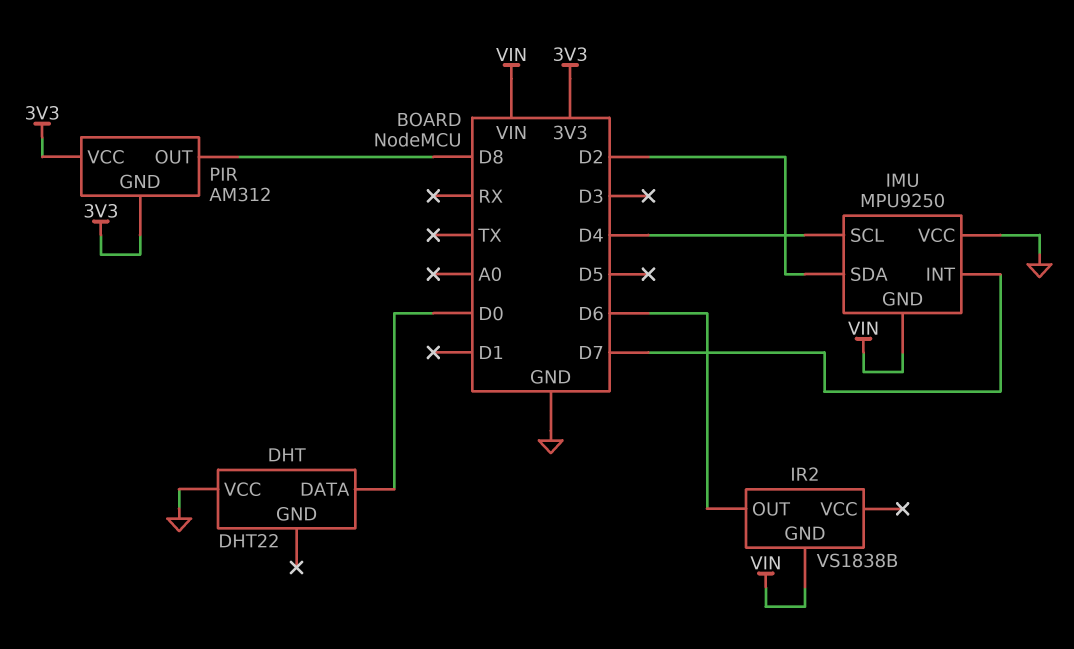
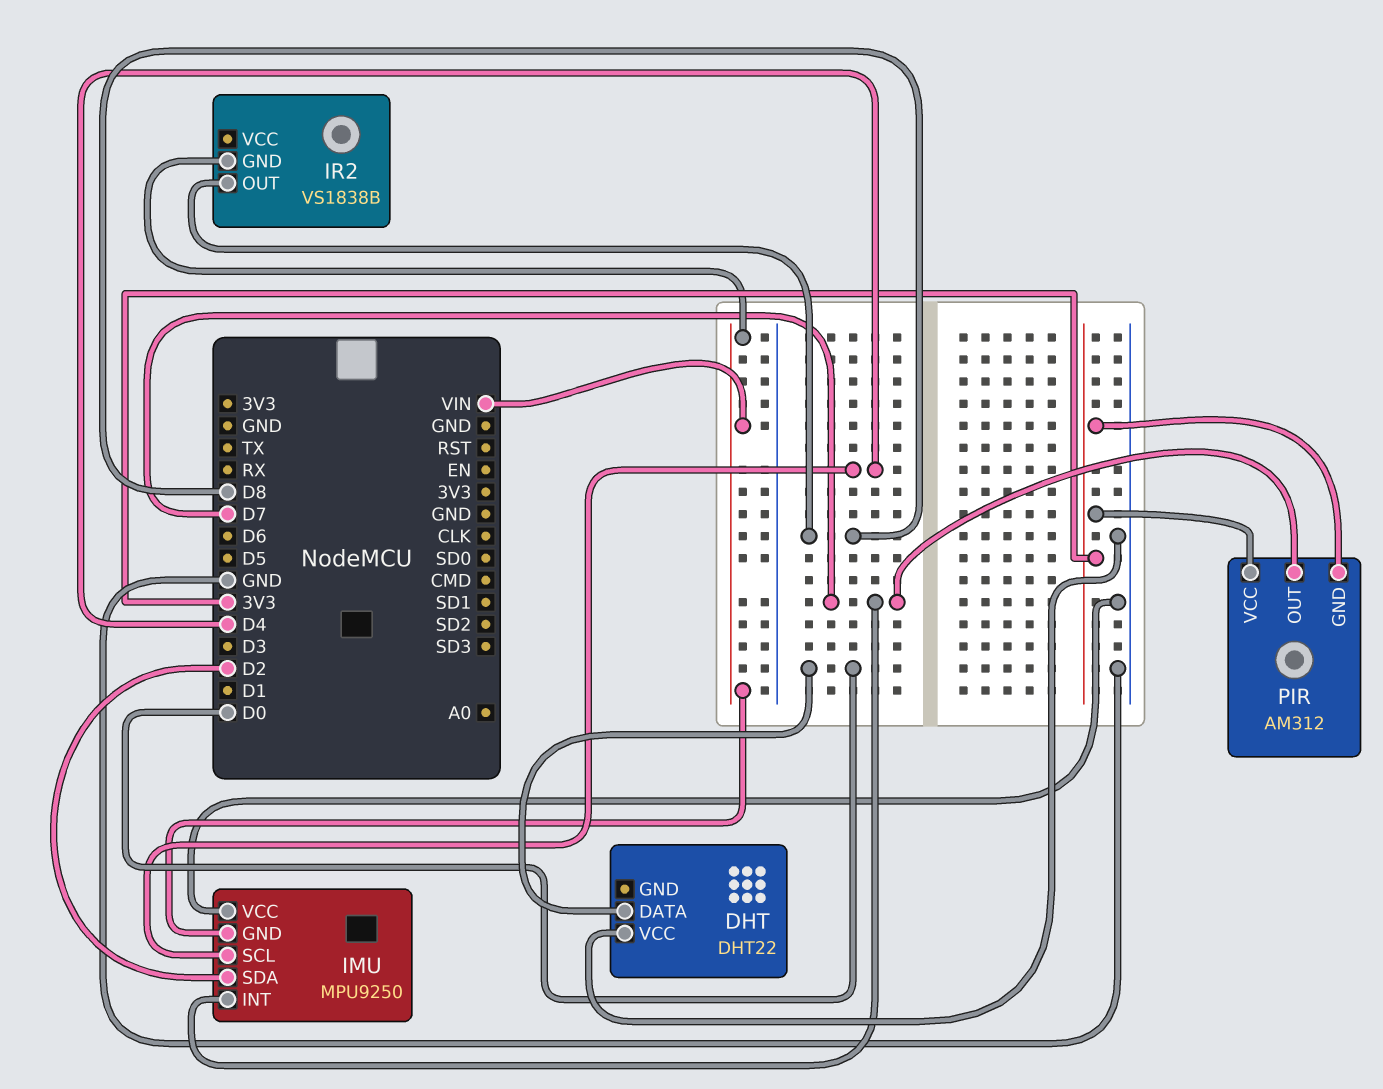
IR2 pin OUT: D6 -> D8
PIR pin OUT: D8 -> D7

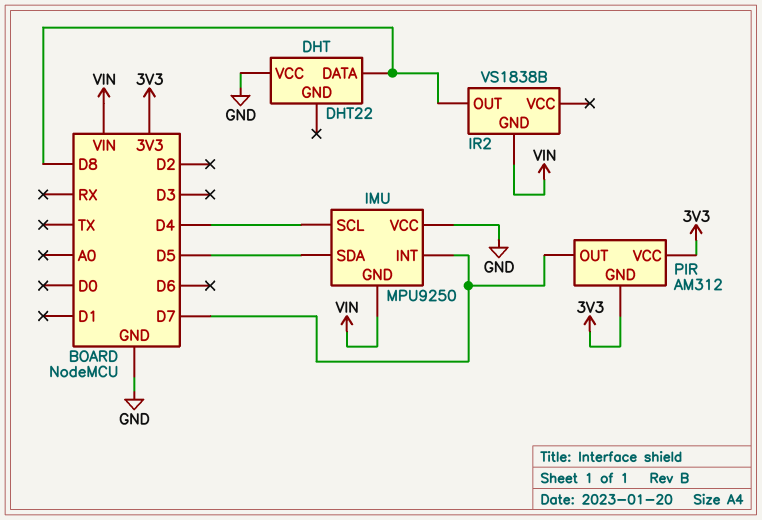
DHT pin DATA: D0 -> D8
IMU pin SDA: D2 -> D5

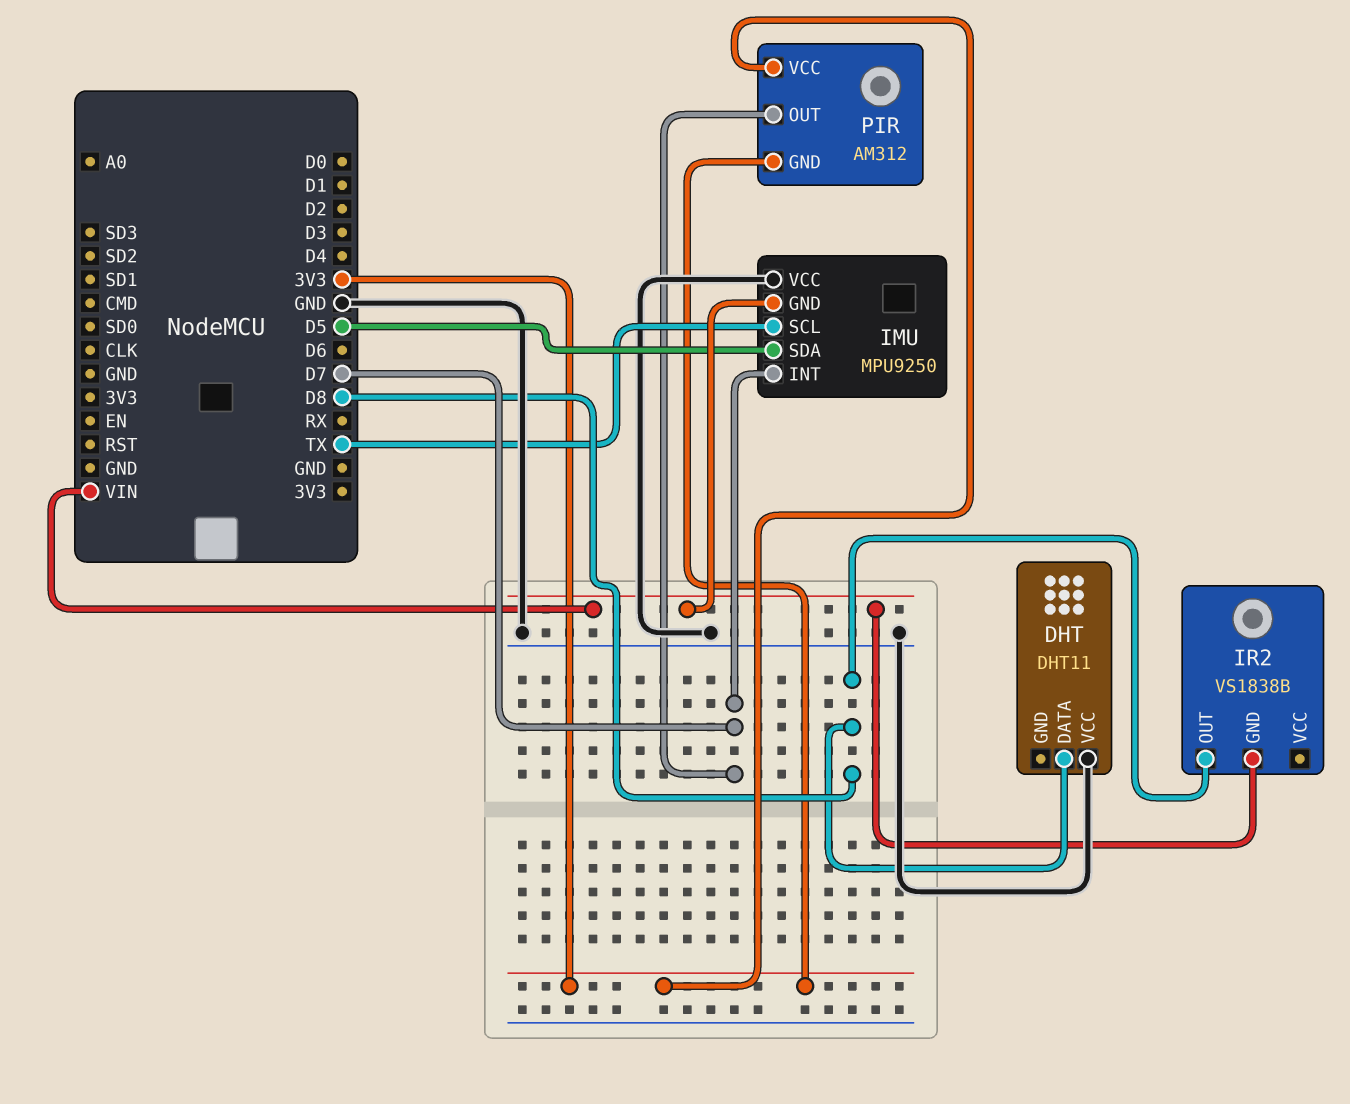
DHT: DHT22 -> DHT11
IMU pin SCL: D4 -> TX

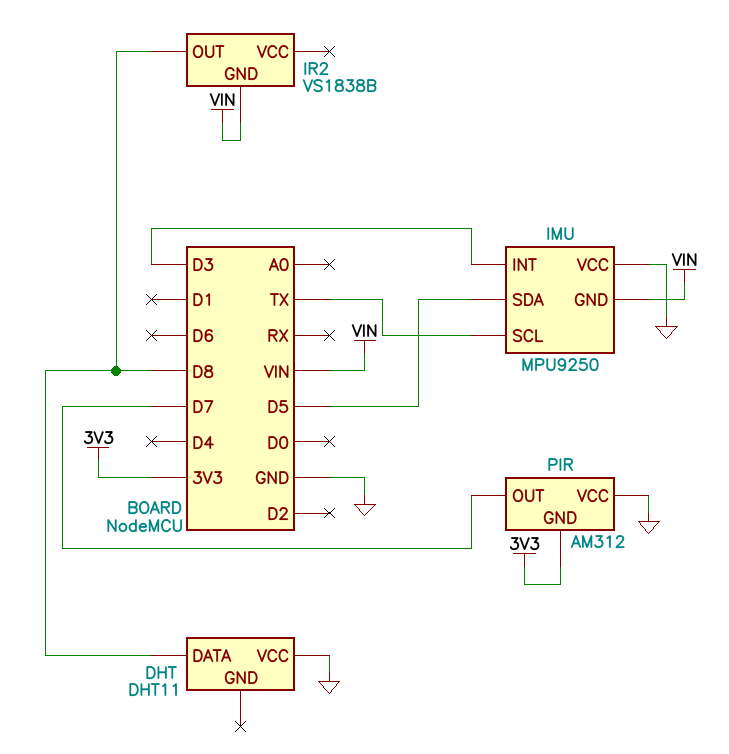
IMU pin INT: D7 -> D3
PIR pin VCC: 3V3 -> GND

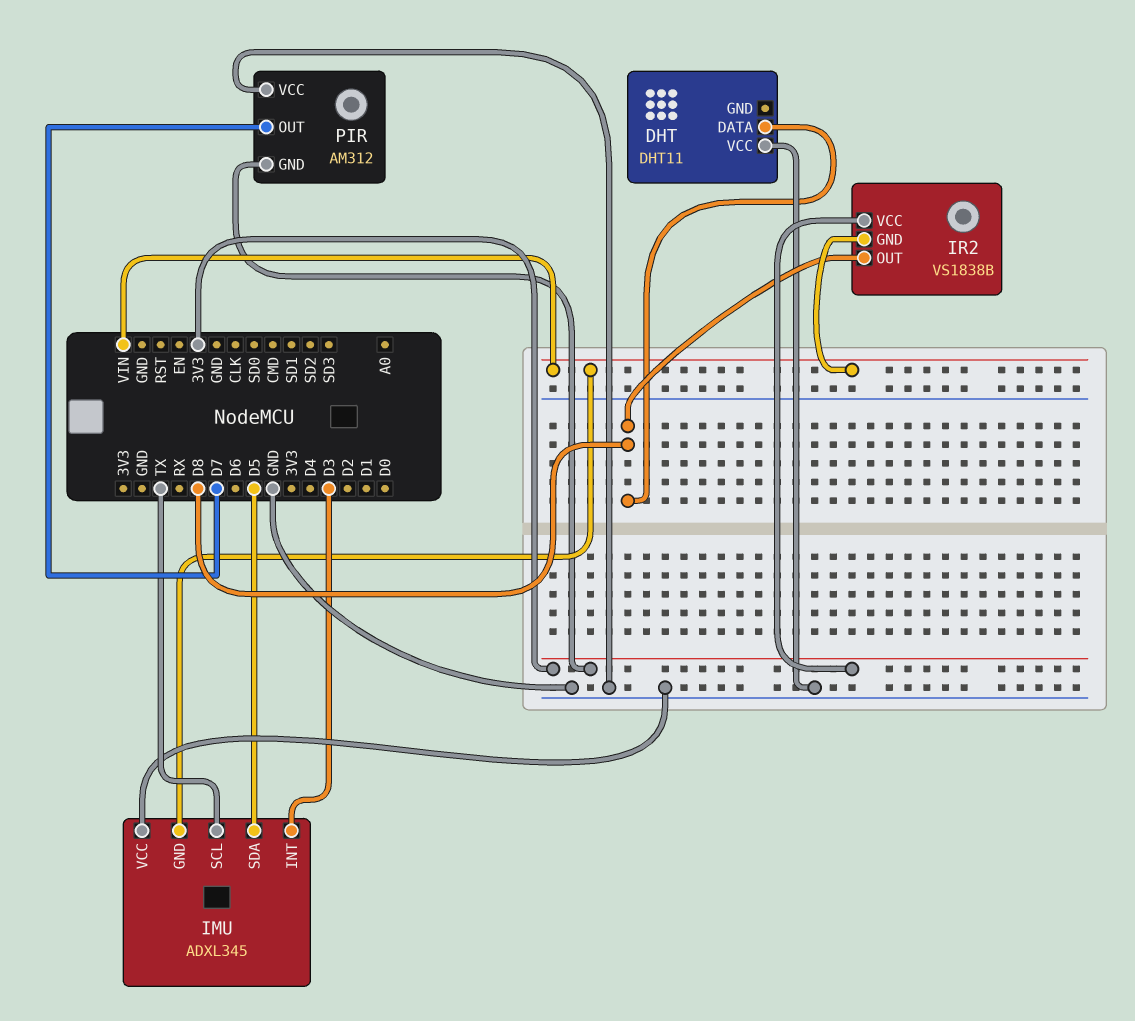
IMU: MPU9250 -> ADXL345
IR2 pin VCC: none -> 3V3

